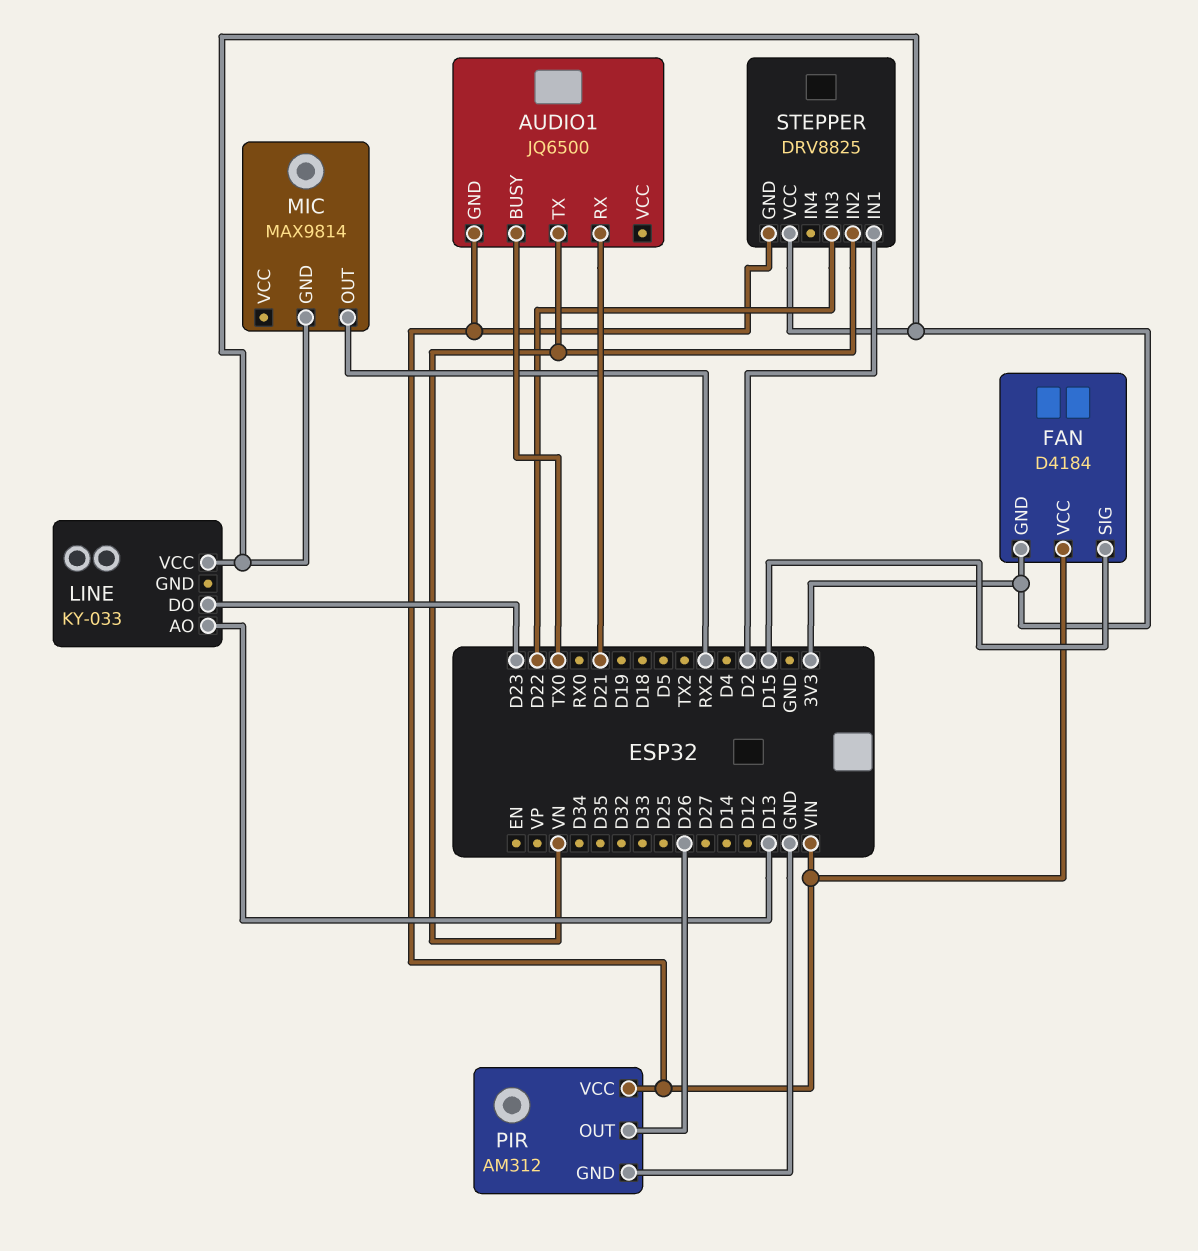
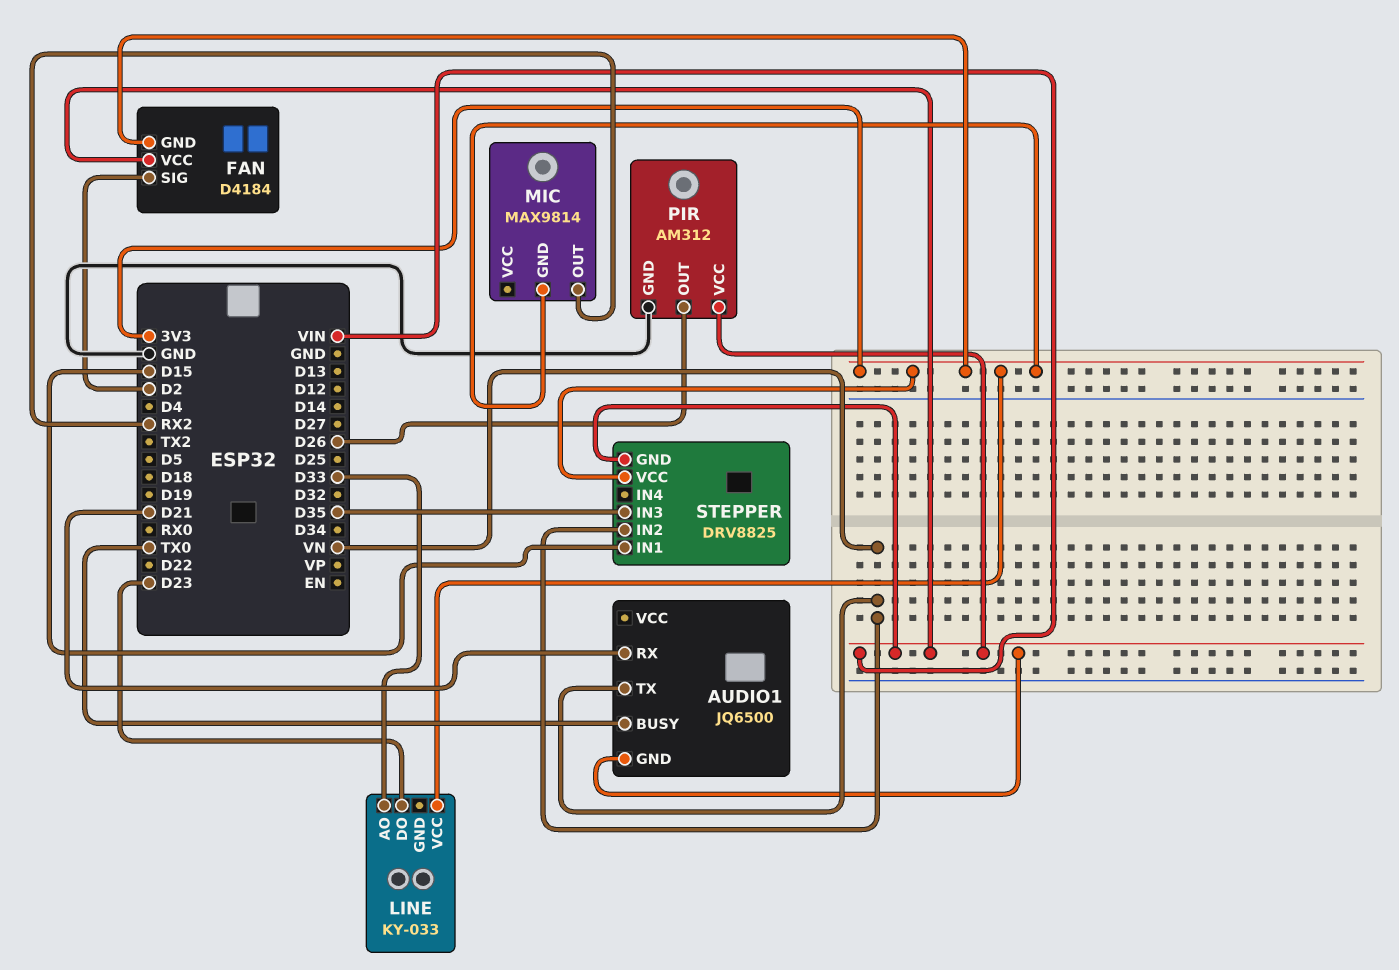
FAN pin SIG: D15 -> D2
LINE pin AO: D13 -> D33
STEPPER pin IN1: D2 -> D15
STEPPER pin IN3: D22 -> D35

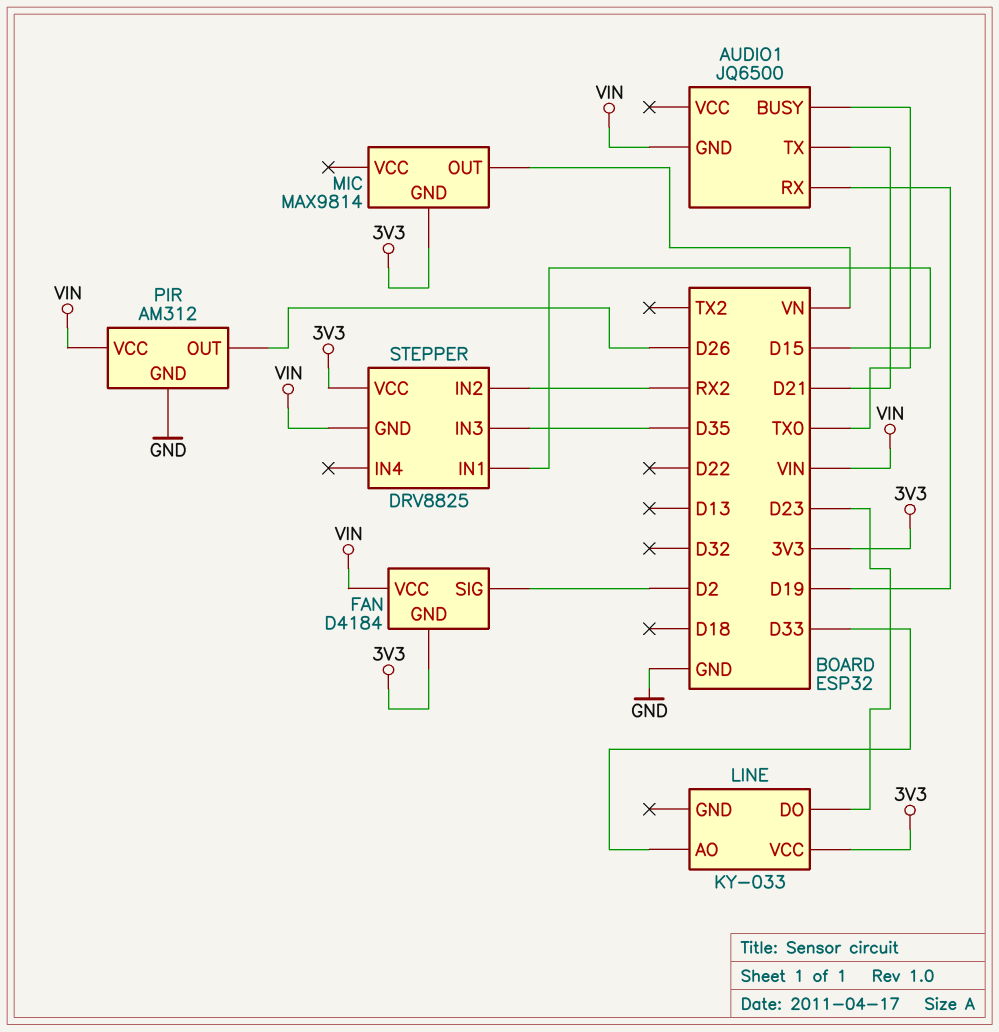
AUDIO1 pin RX: D21 -> D19
AUDIO1 pin TX: VN -> D21
MIC pin OUT: RX2 -> VN
STEPPER pin IN2: VN -> RX2

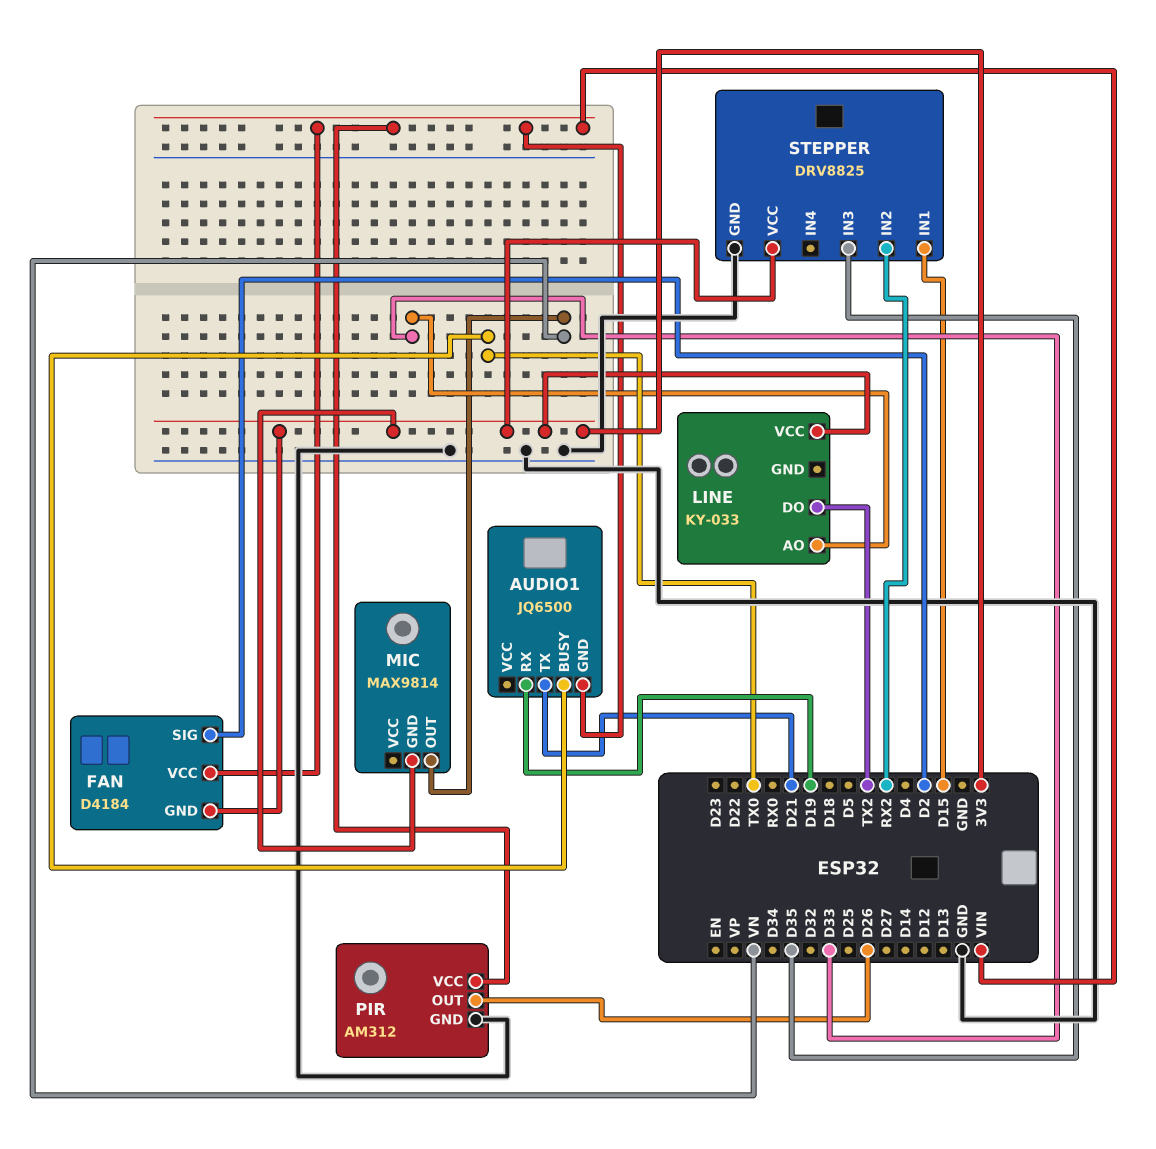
LINE pin DO: D23 -> TX2
STEPPER pin GND: VIN -> GND

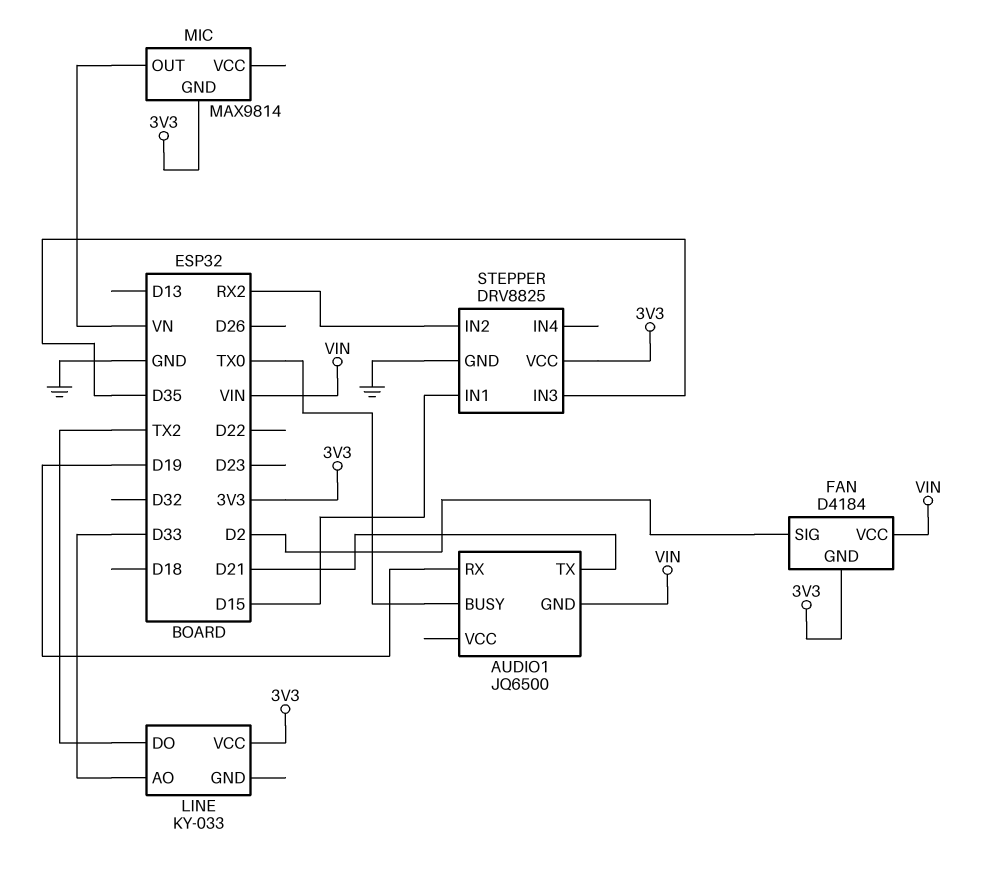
PIR: AM312 -> none
PIR pin GND: GND -> none
PIR pin OUT: D26 -> none
PIR pin VCC: VIN -> none

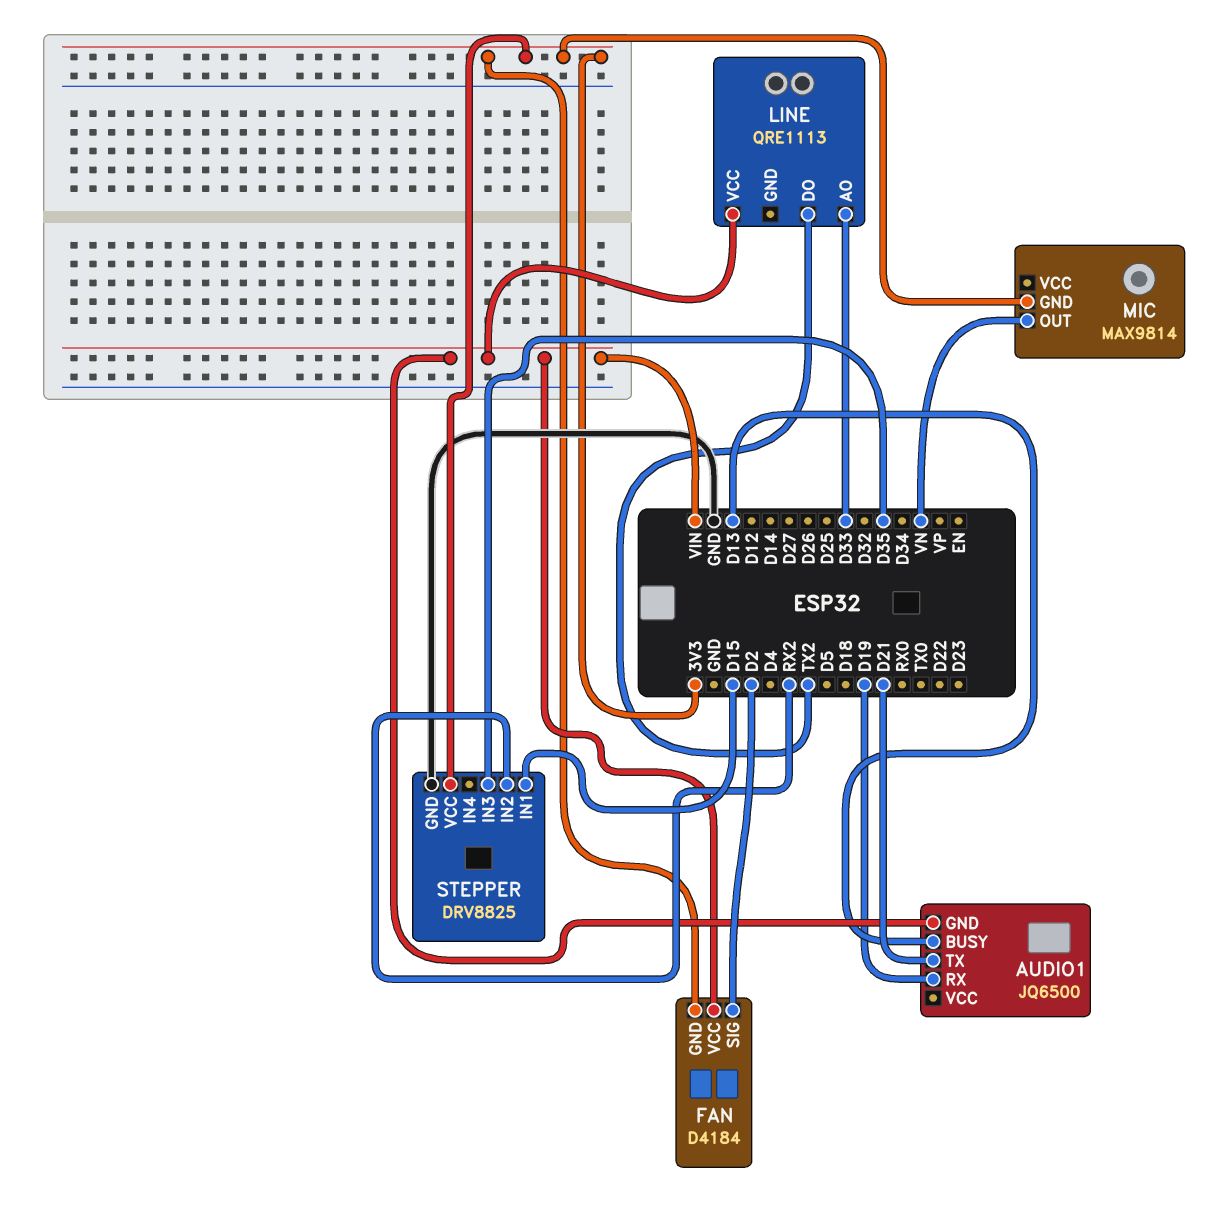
AUDIO1 pin BUSY: TX0 -> D13
LINE: KY-033 -> QRE1113
LINE pin VCC: 3V3 -> VIN

